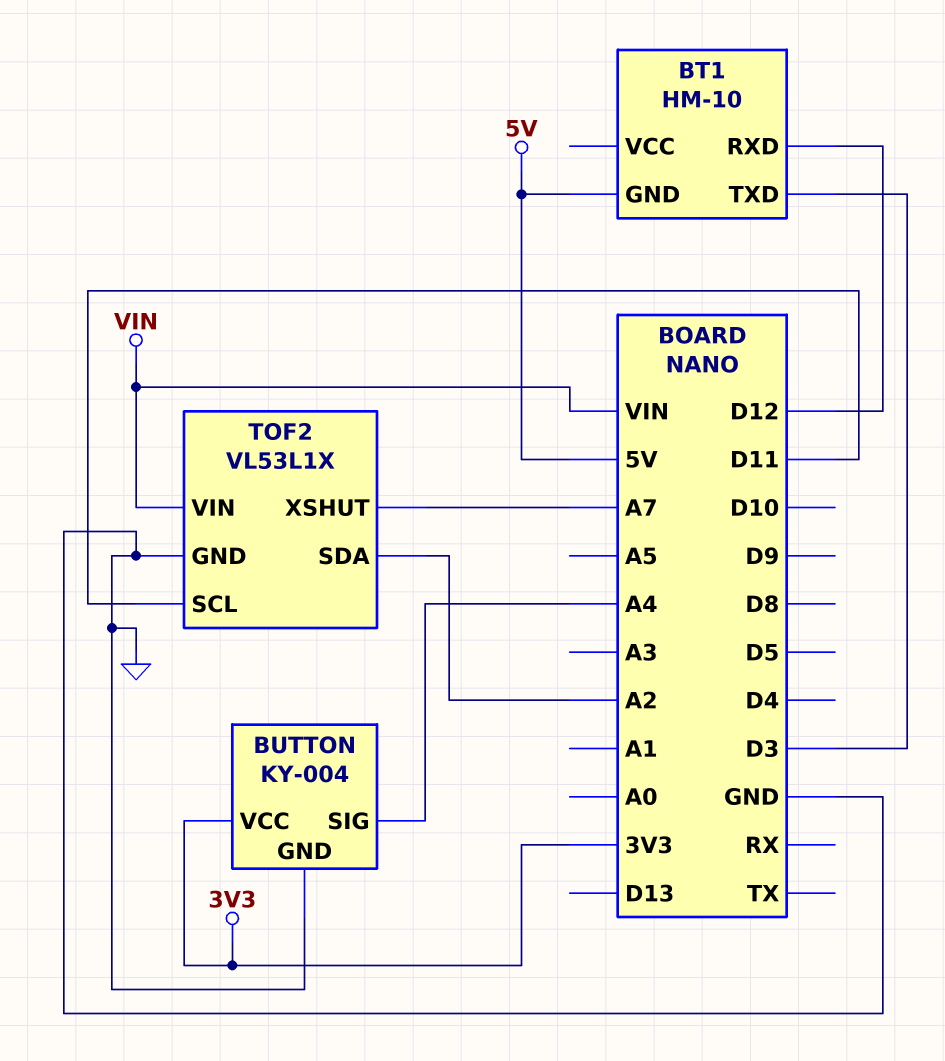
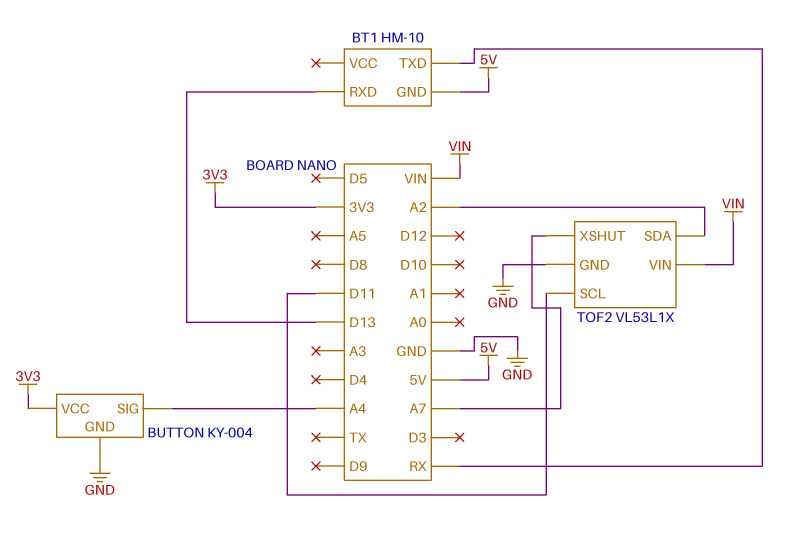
BT1 pin RXD: D12 -> D13
BT1 pin TXD: D3 -> RX

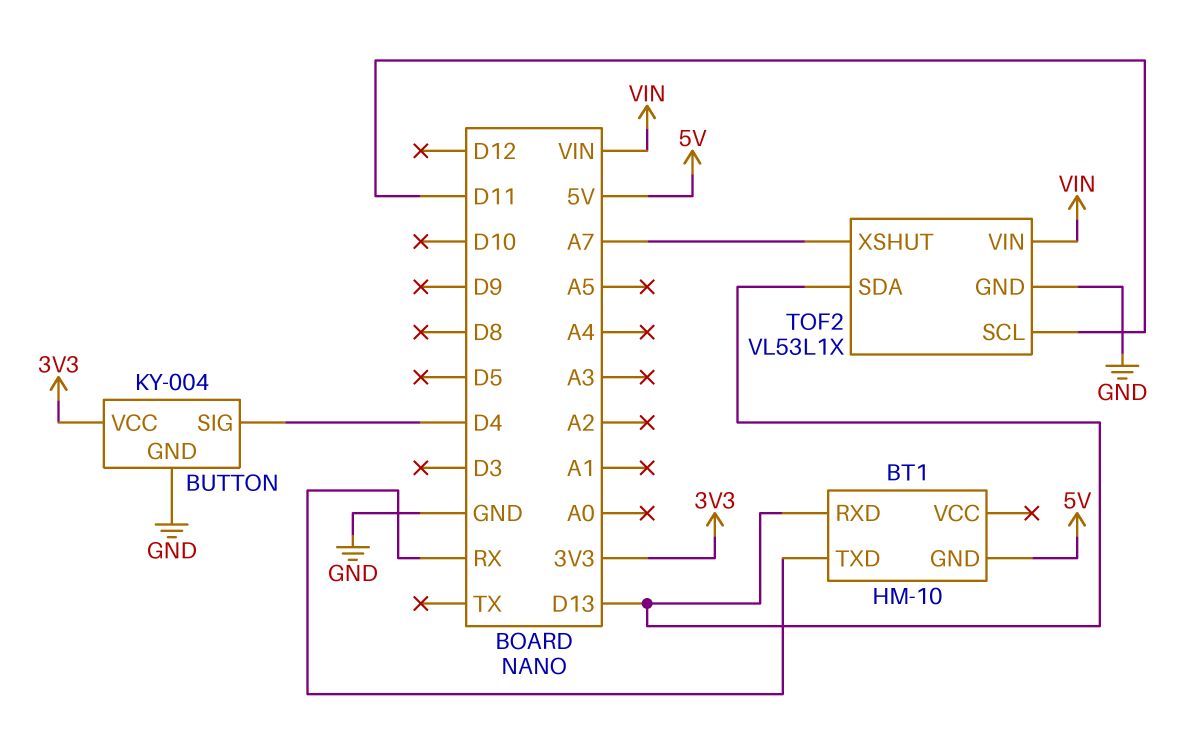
BUTTON pin SIG: A4 -> D4
TOF2 pin SDA: A2 -> D13

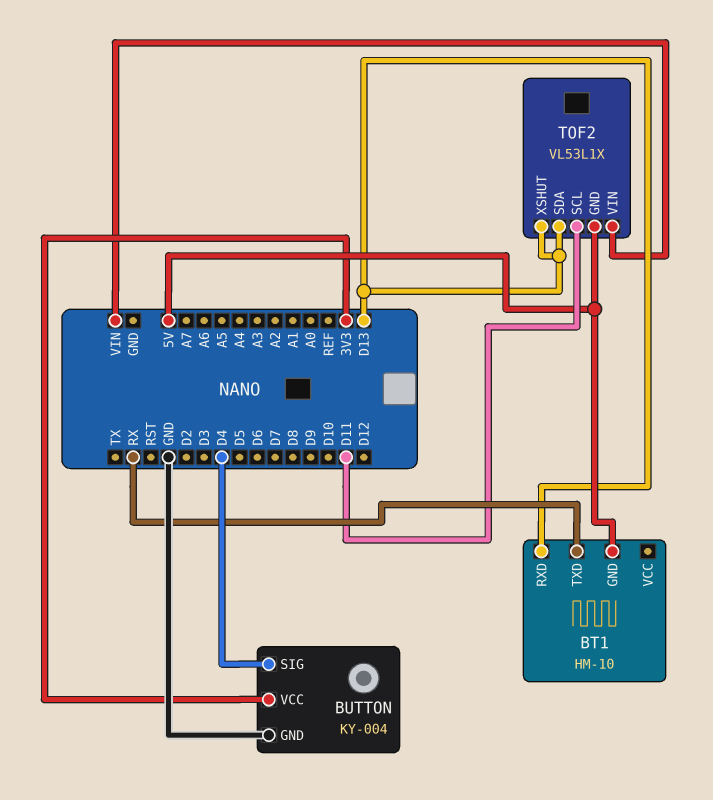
TOF2 pin GND: GND -> 5V
TOF2 pin XSHUT: A7 -> D13

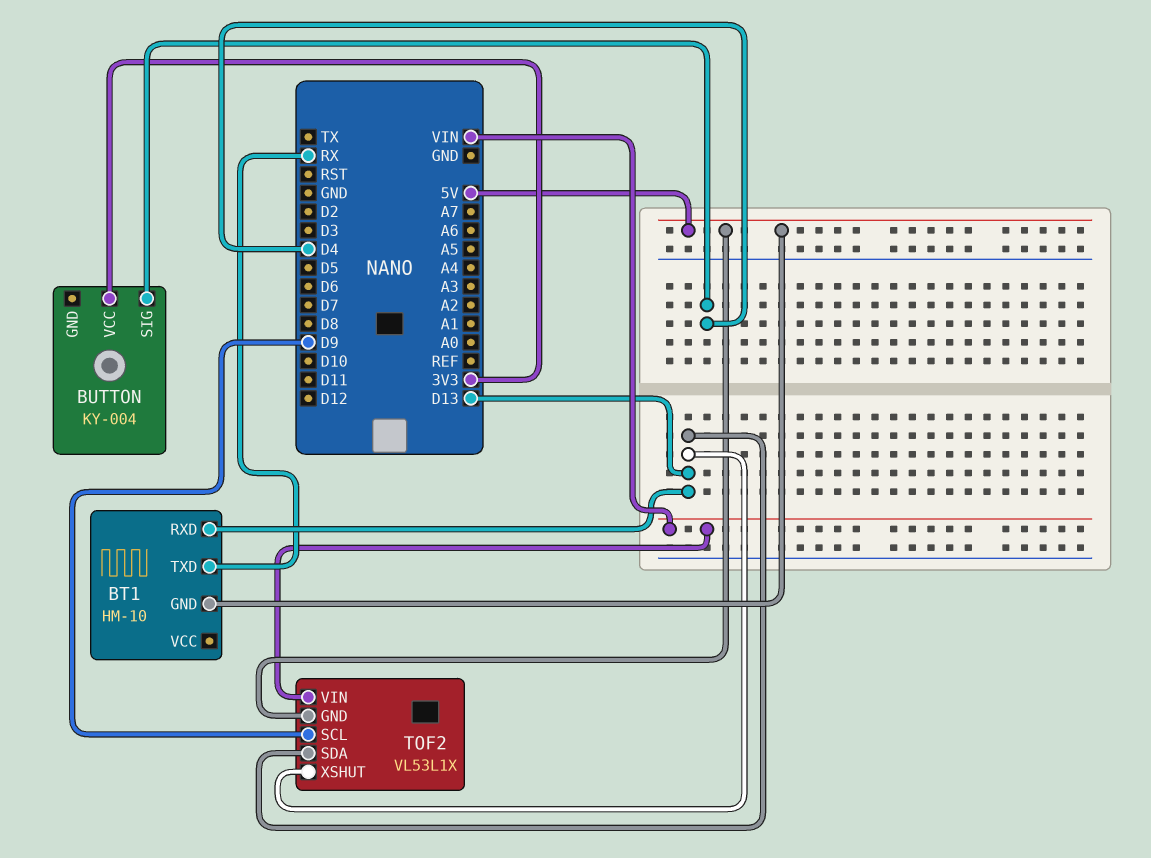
BUTTON pin GND: GND -> none
TOF2 pin SCL: D11 -> D9

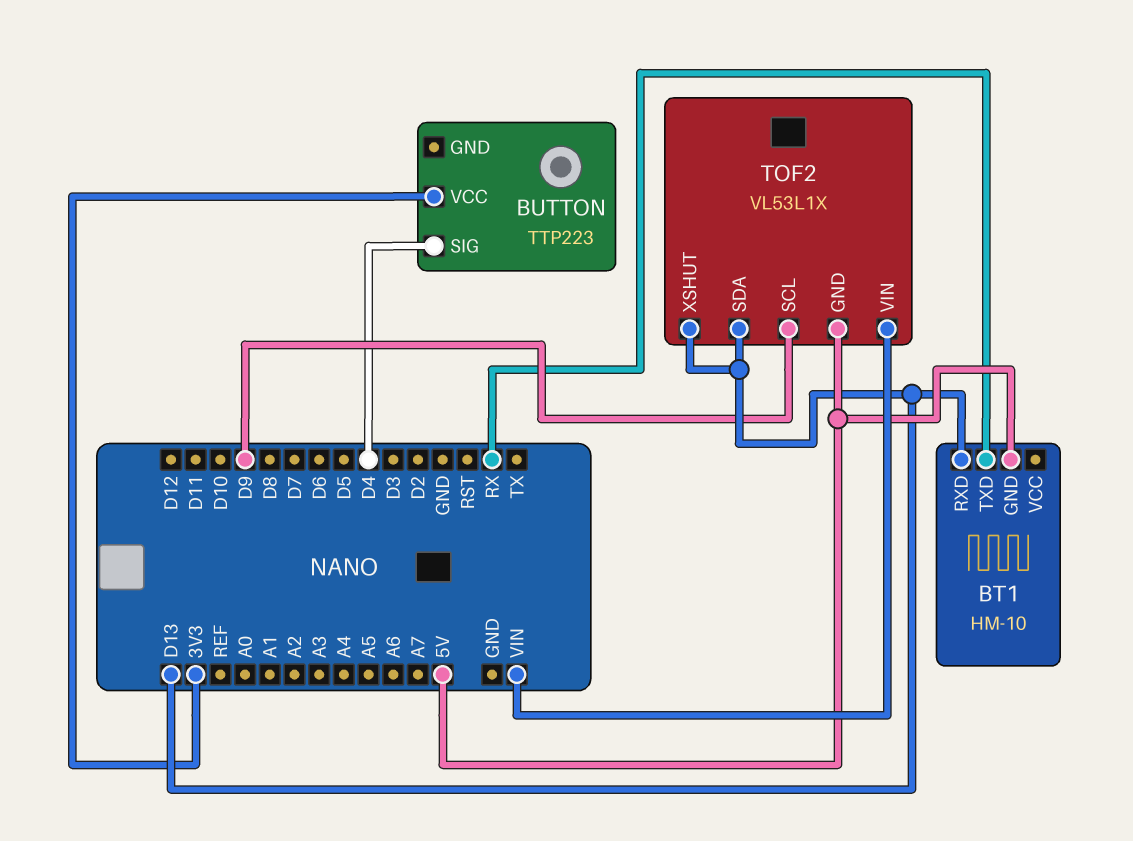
BUTTON: KY-004 -> TTP223

